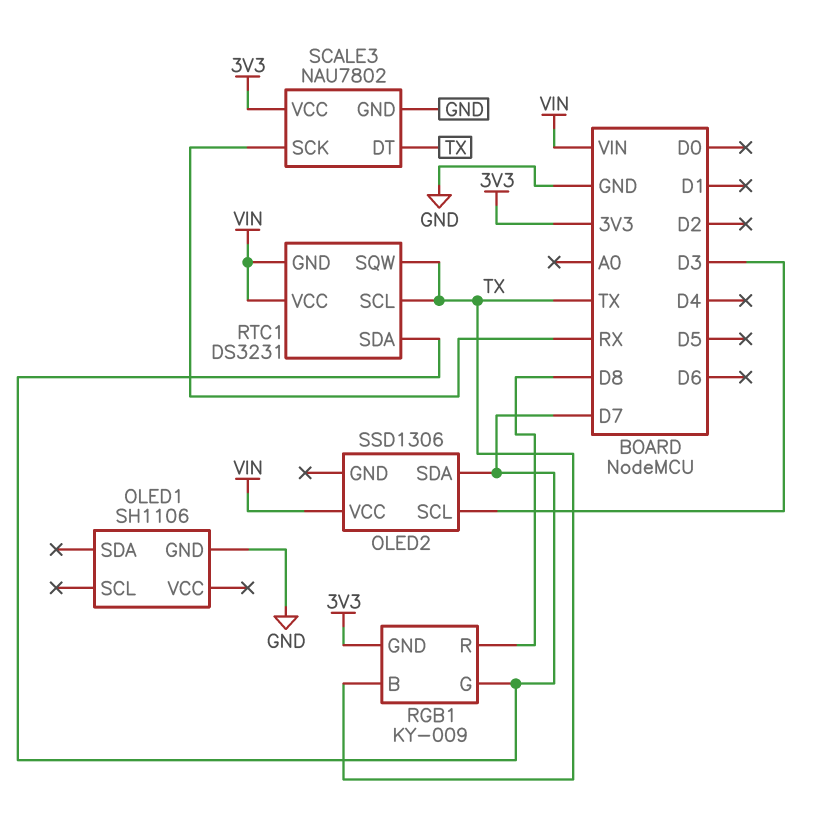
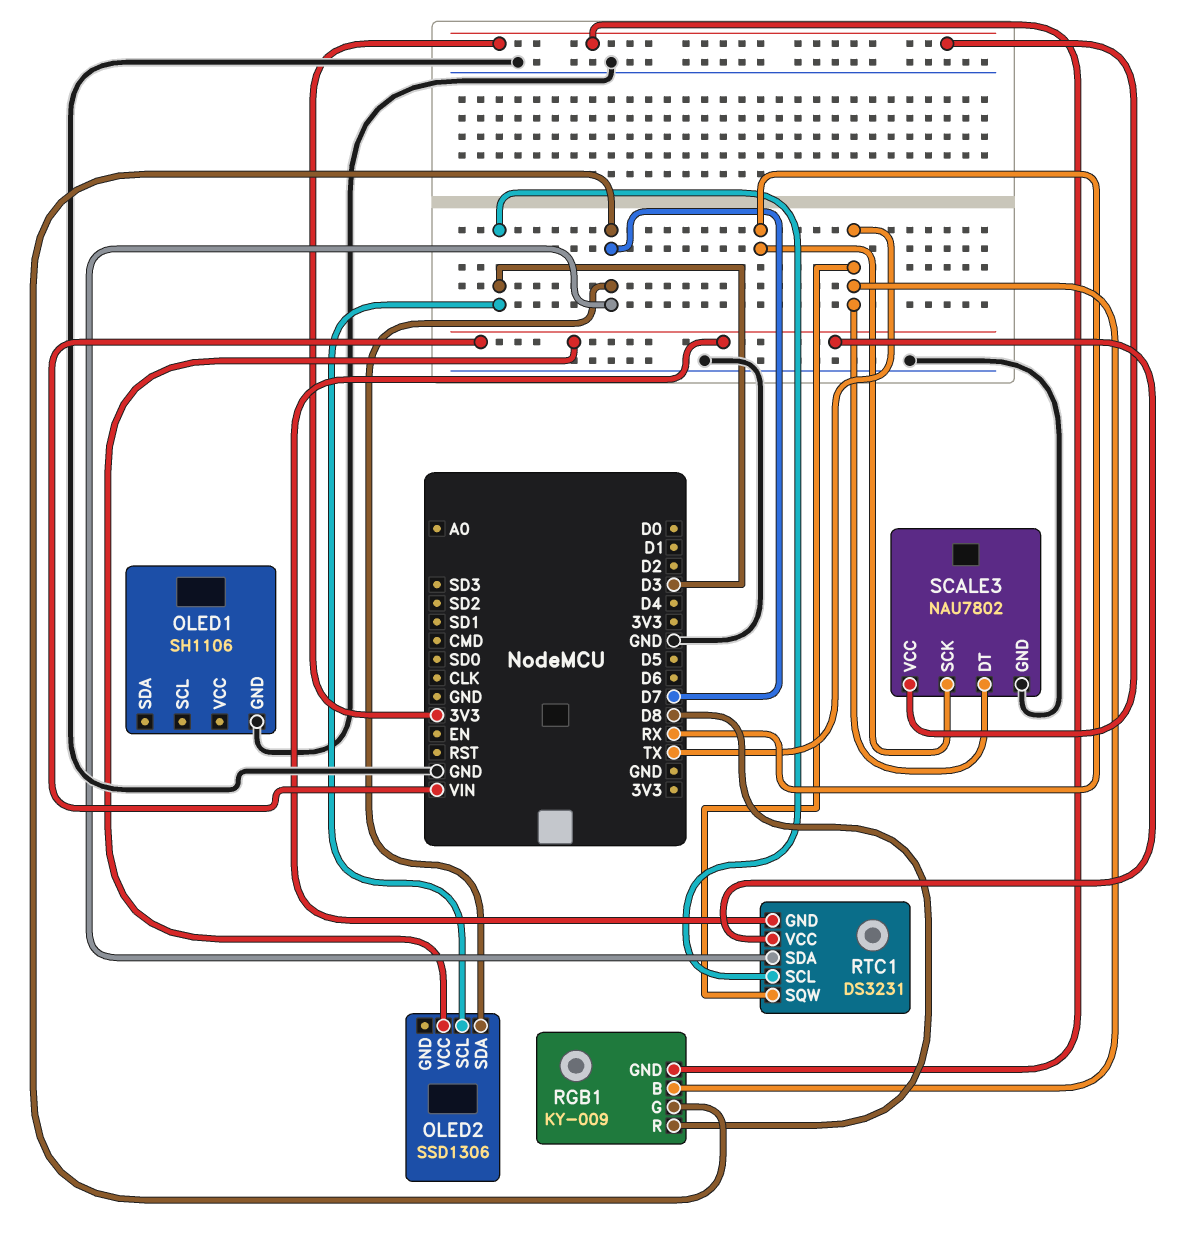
RTC1 pin SCL: TX -> D3

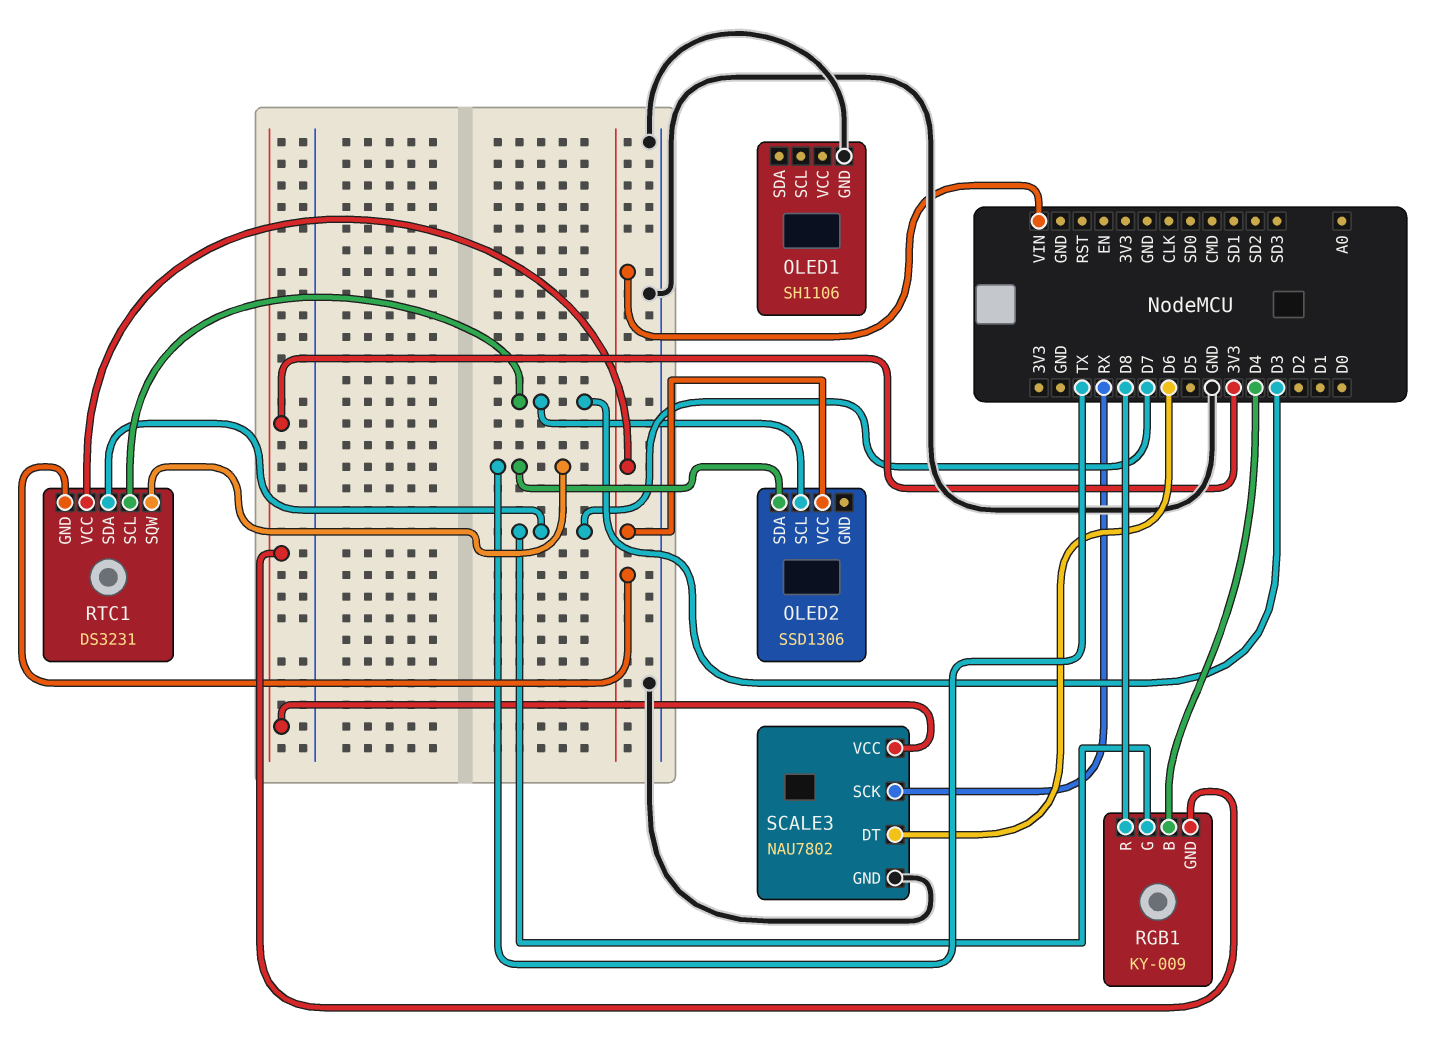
OLED2 pin SDA: D7 -> TX
RGB1 pin B: TX -> D4
SCALE3 pin DT: TX -> D6

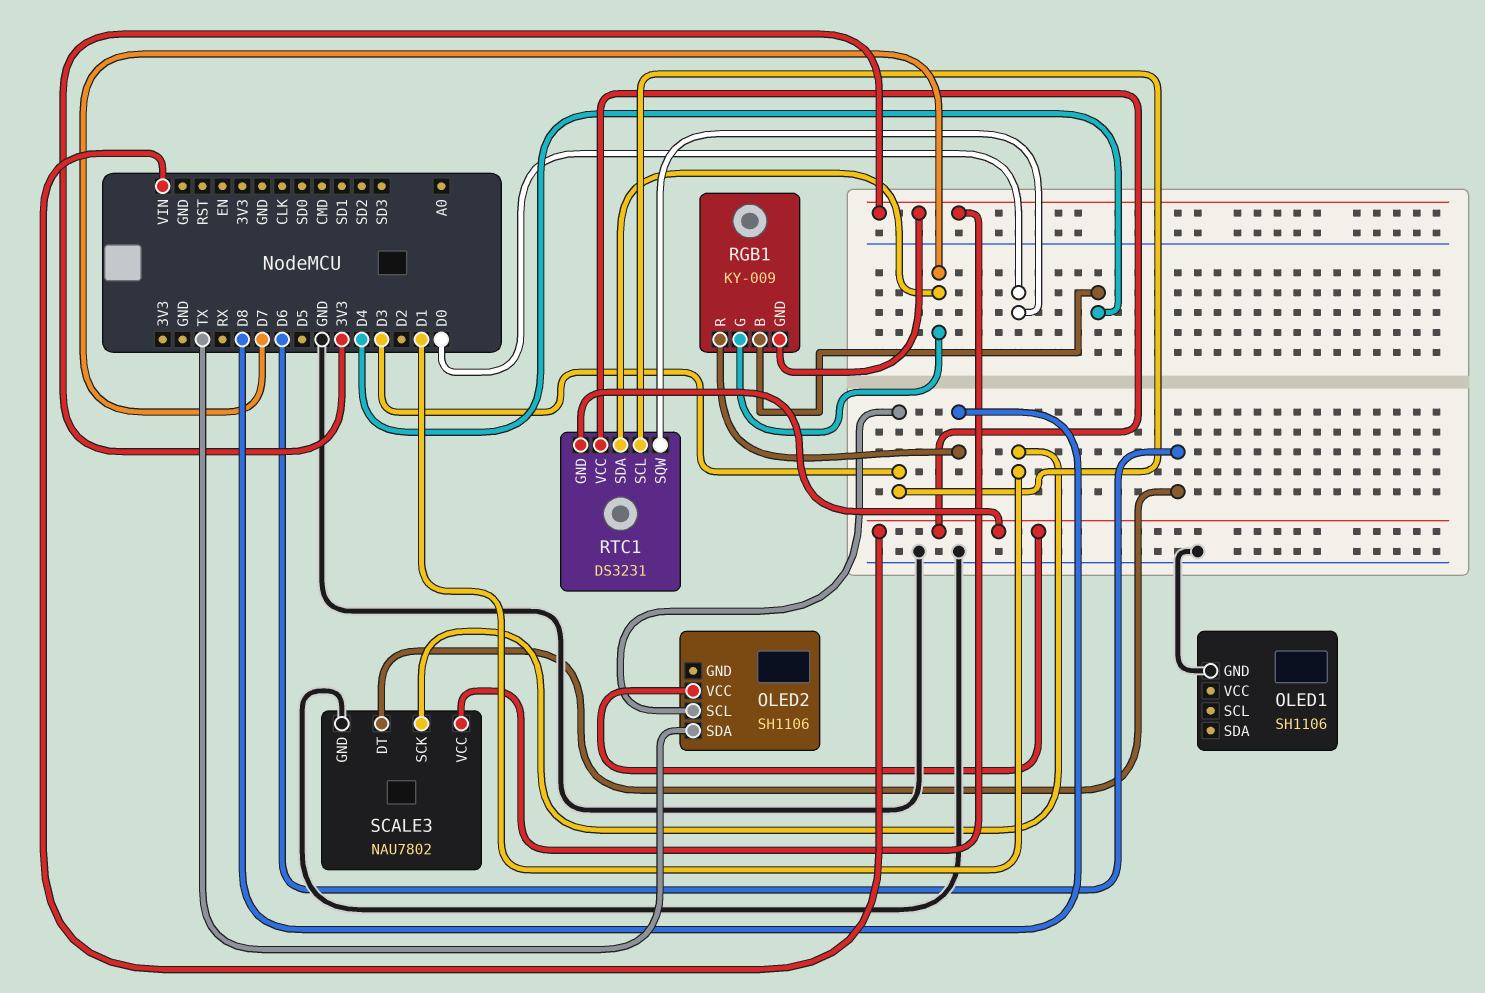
OLED2: SSD1306 -> SH1106
RTC1 pin SQW: TX -> D0
SCALE3 pin SCK: RX -> D1

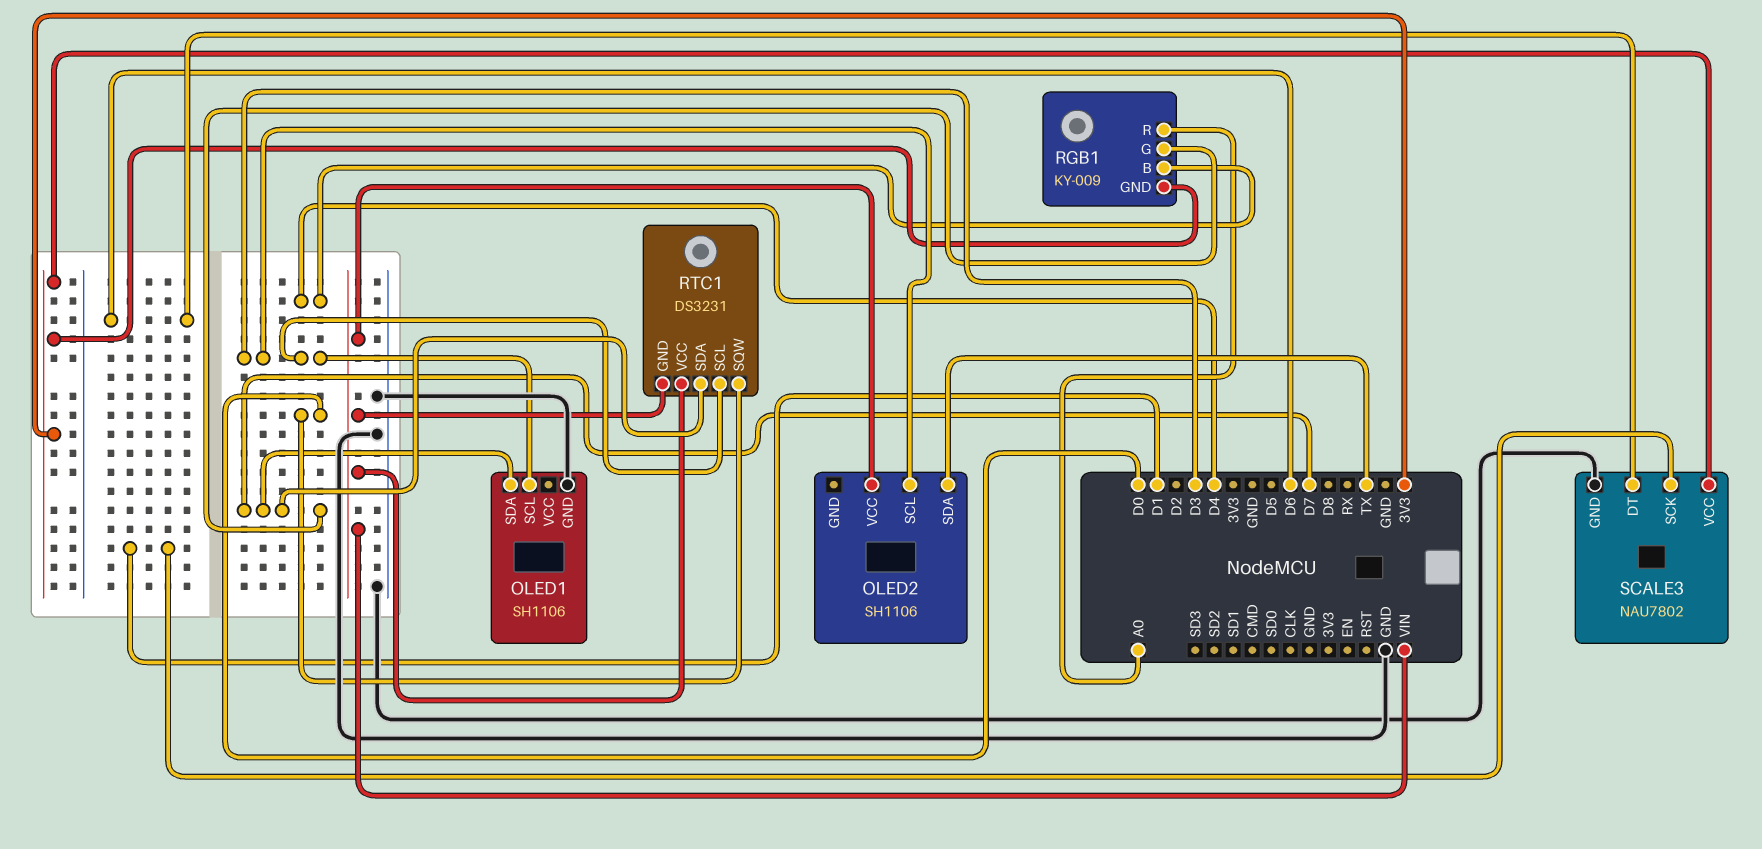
OLED1 pin SCL: none -> D3
OLED1 pin SDA: none -> D7
RGB1 pin R: D8 -> A0

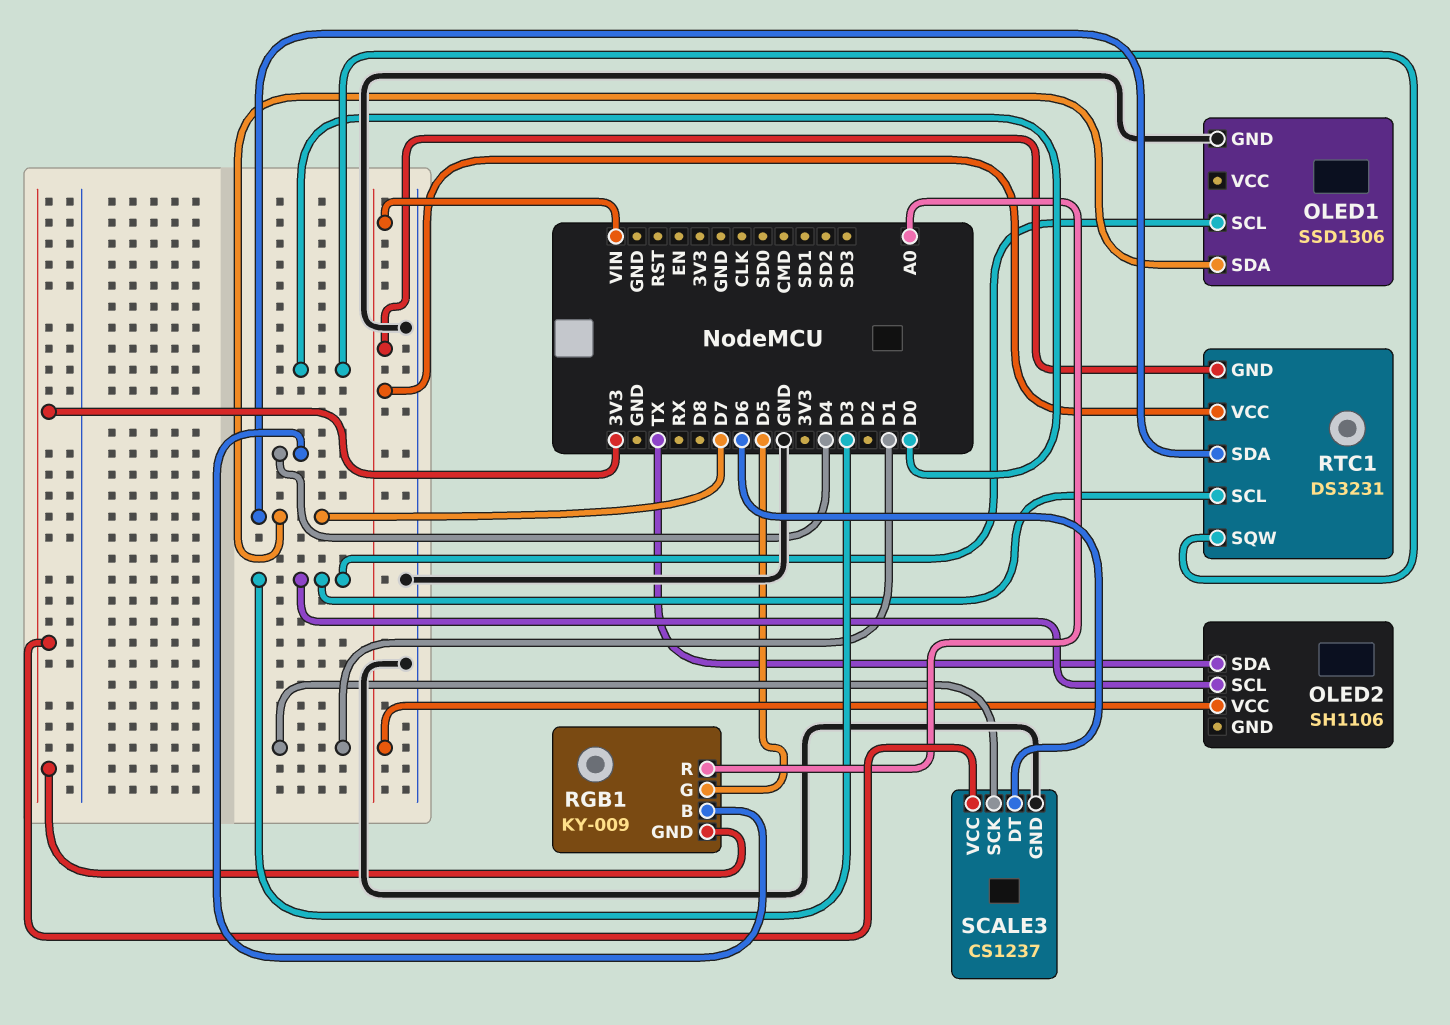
OLED1: SH1106 -> SSD1306
RGB1 pin G: D7 -> D5
SCALE3: NAU7802 -> CS1237

